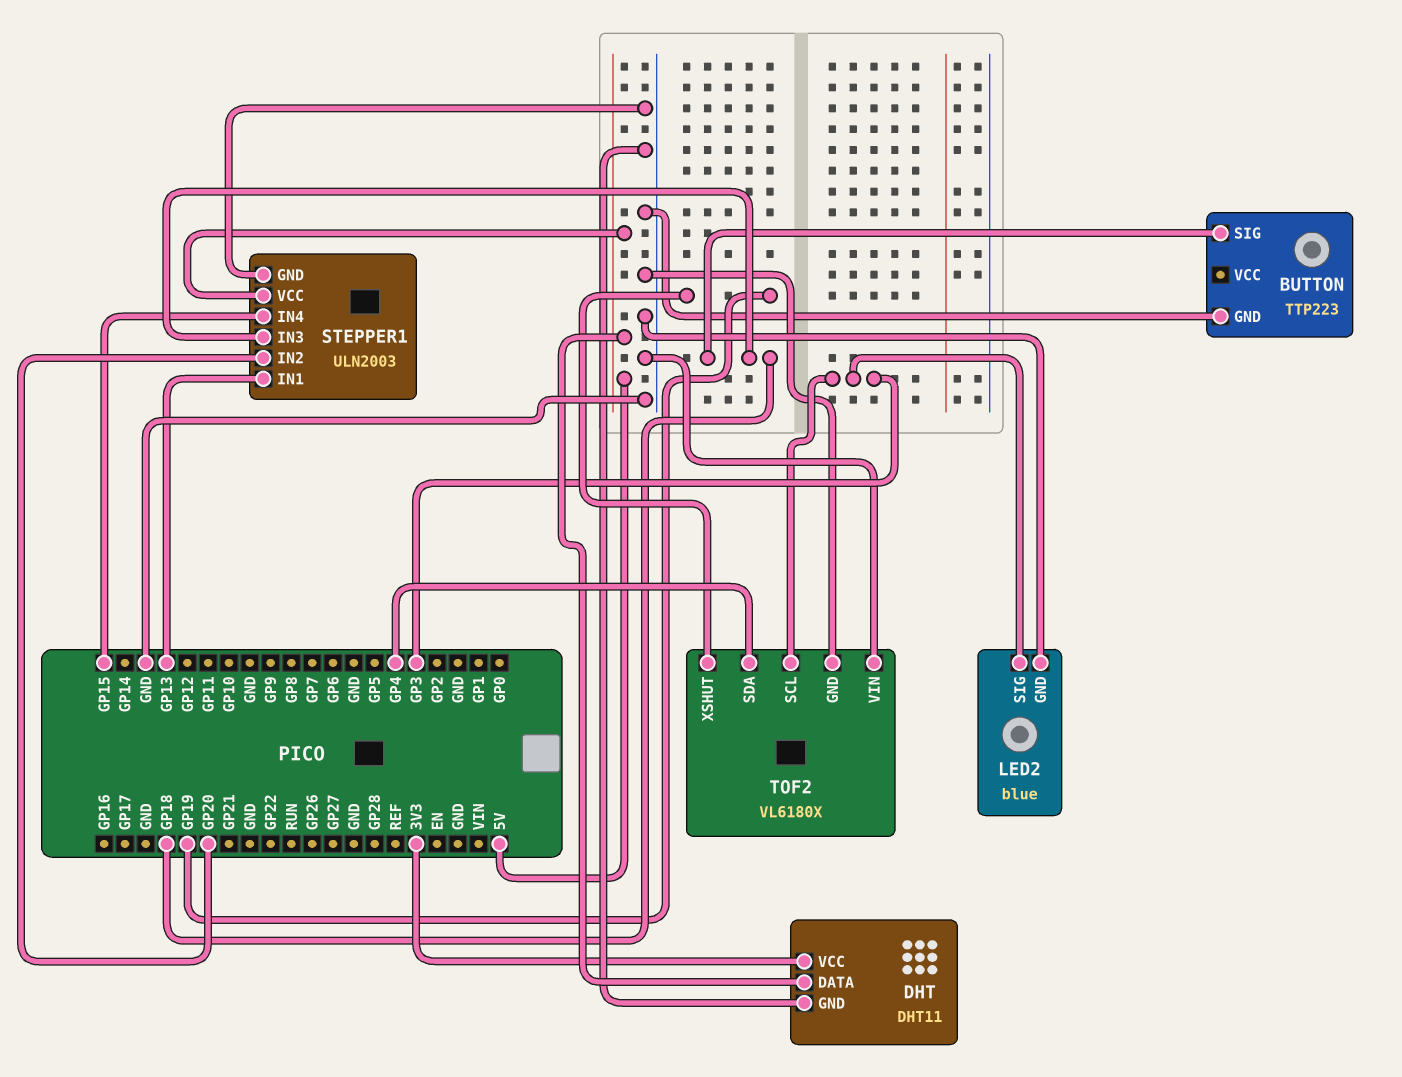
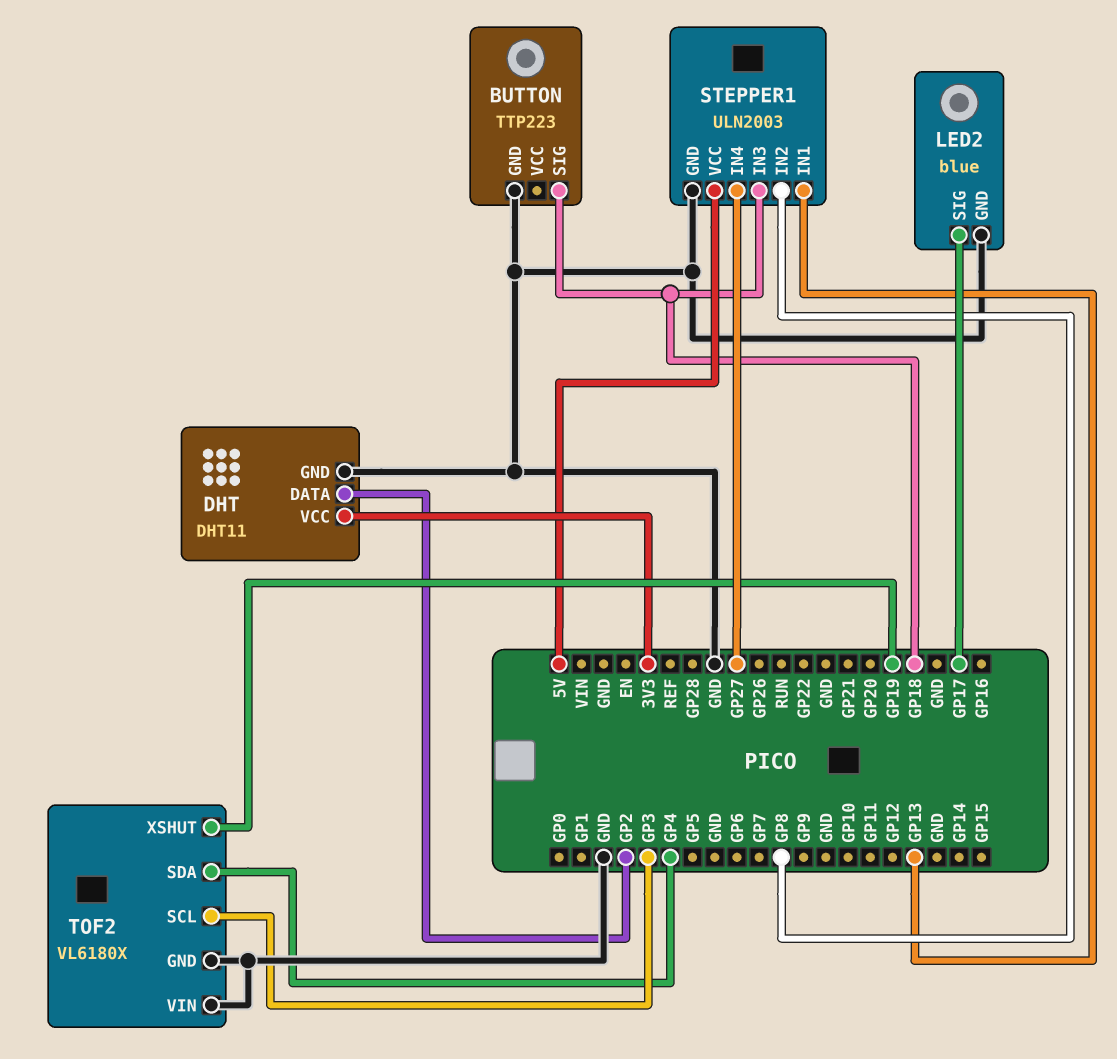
DHT pin DATA: 5V -> GP2
LED2 pin SIG: GP3 -> GP17
STEPPER1 pin IN2: GP20 -> GP8
STEPPER1 pin IN4: GP15 -> GP27

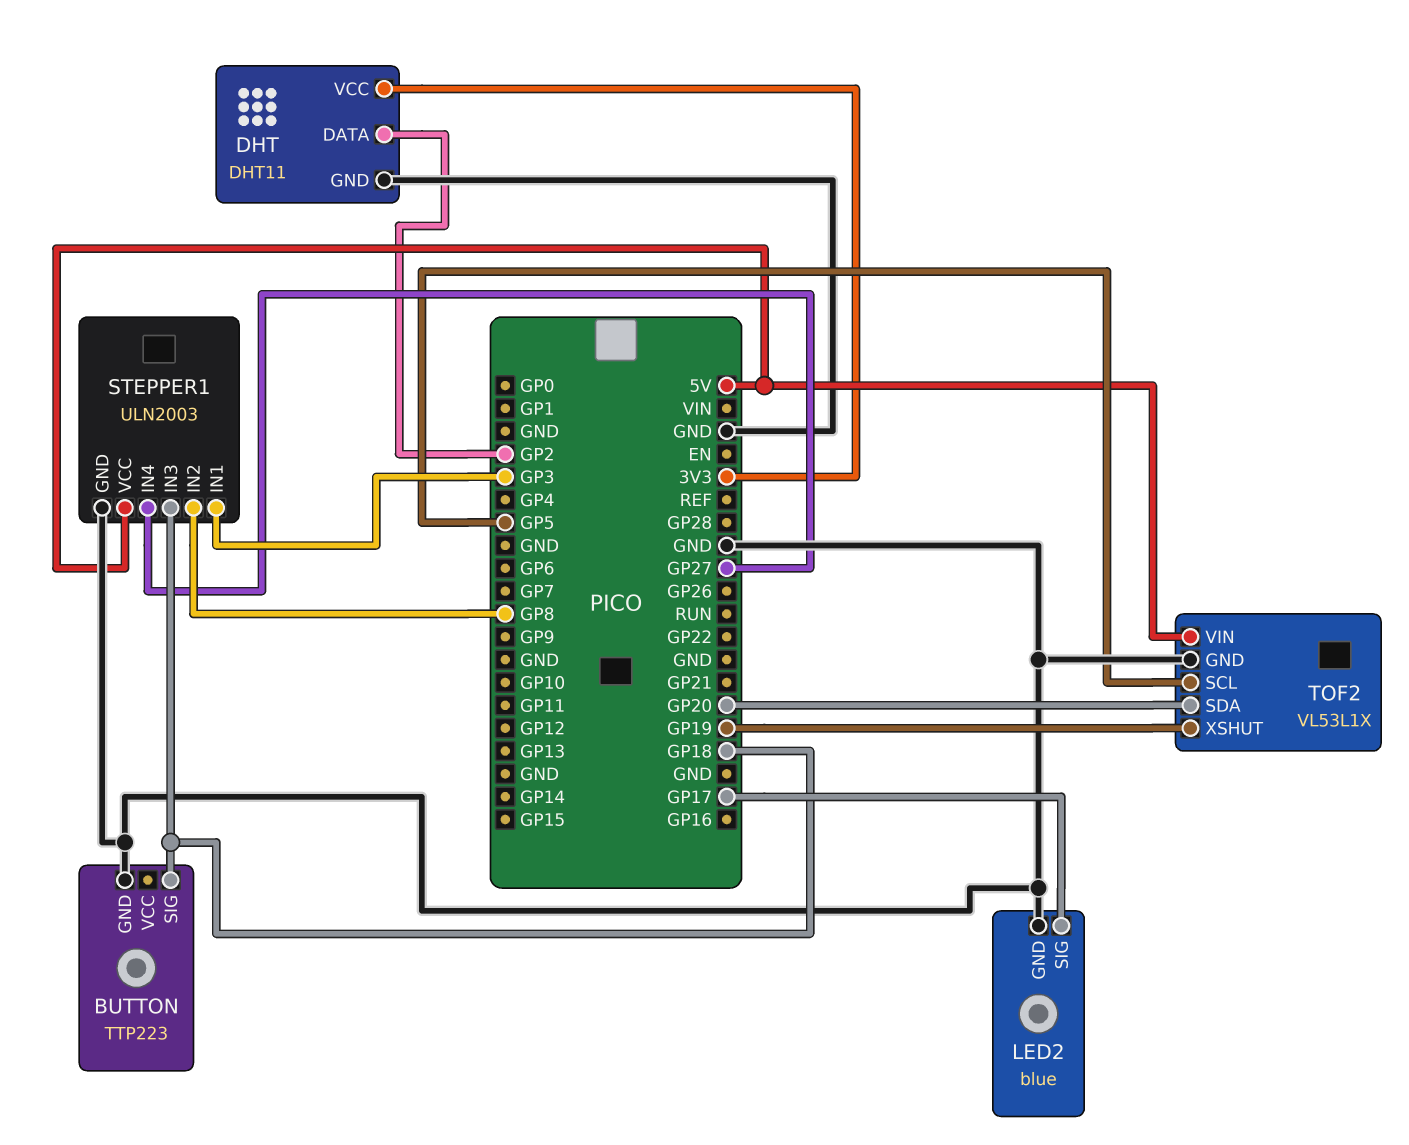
STEPPER1 pin IN1: GP13 -> GP3
TOF2: VL6180X -> VL53L1X
TOF2 pin SCL: GP3 -> GP5
TOF2 pin SDA: GP4 -> GP20
TOF2 pin VIN: GND -> 5V

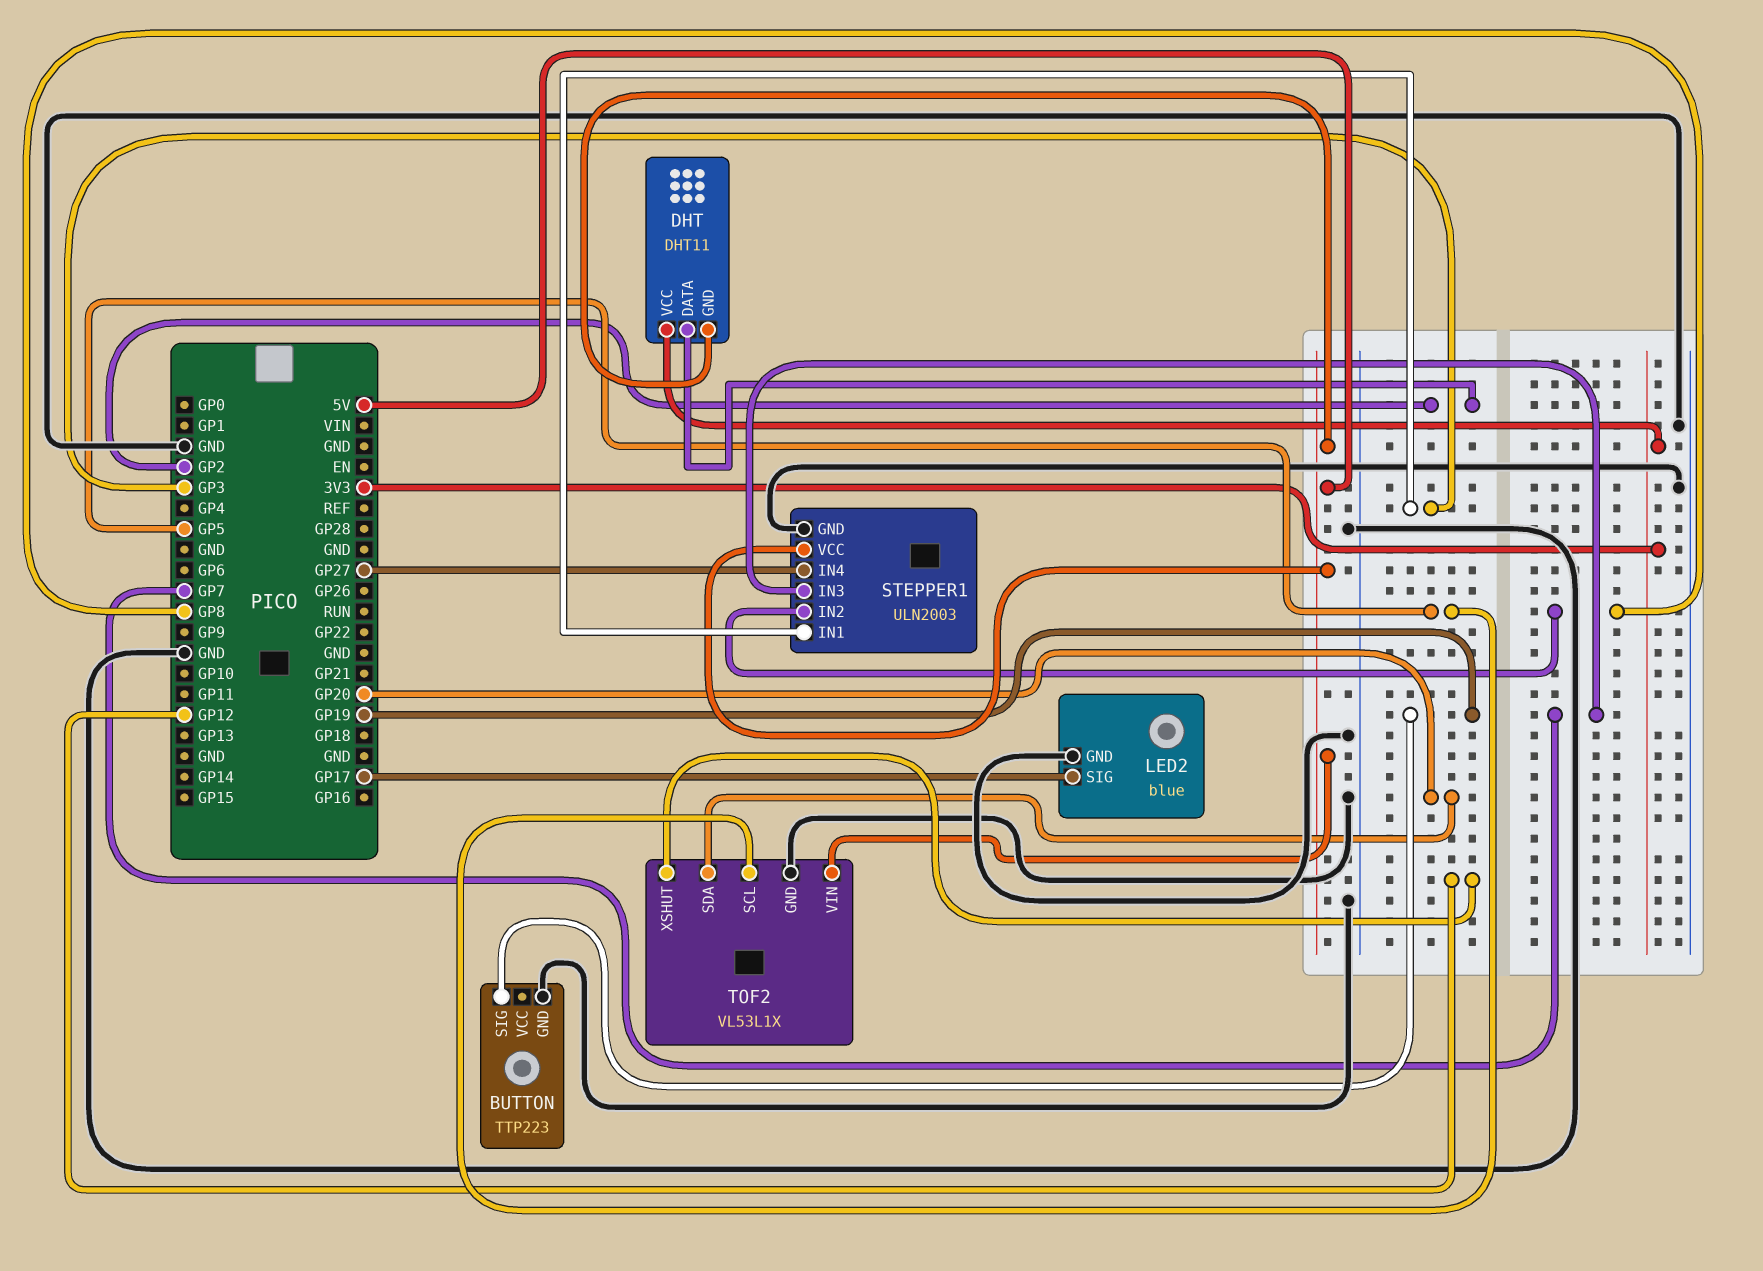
BUTTON pin SIG: GP18 -> GP19
DHT pin GND: GND -> 5V
STEPPER1 pin IN3: GP18 -> GP7
TOF2 pin XSHUT: GP19 -> GP12

